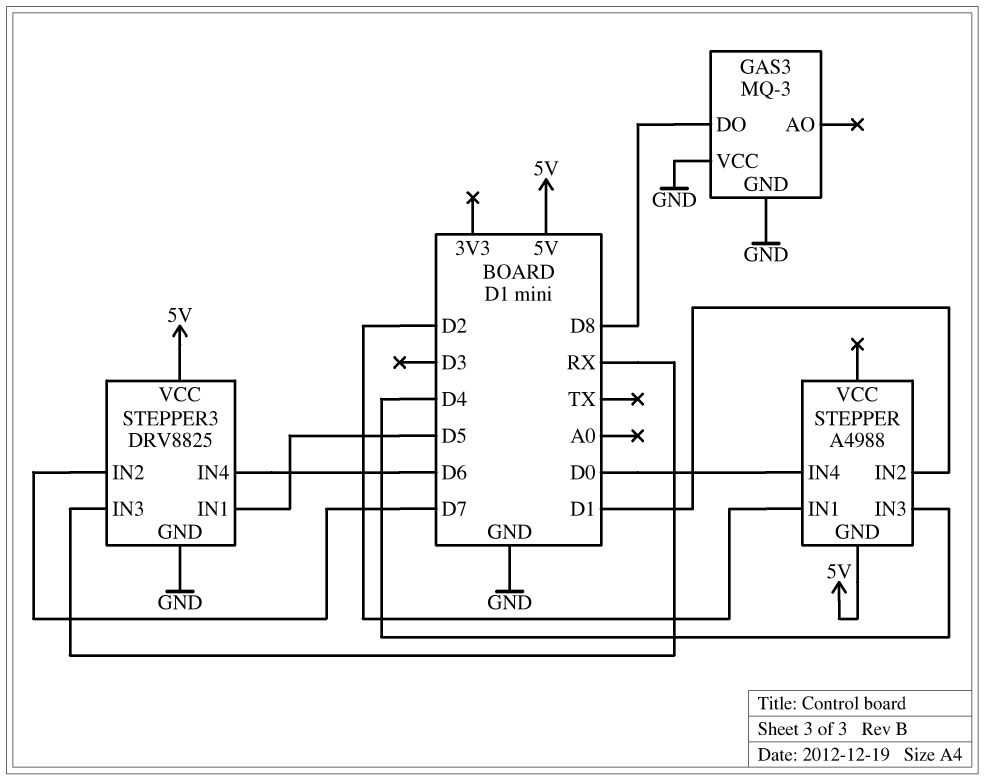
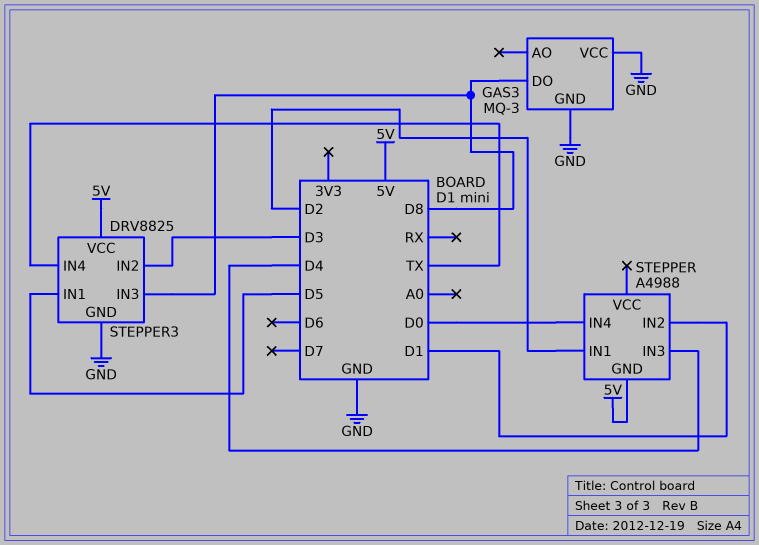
STEPPER3 pin IN2: D7 -> D3
STEPPER3 pin IN3: RX -> D8
STEPPER3 pin IN4: D6 -> TX

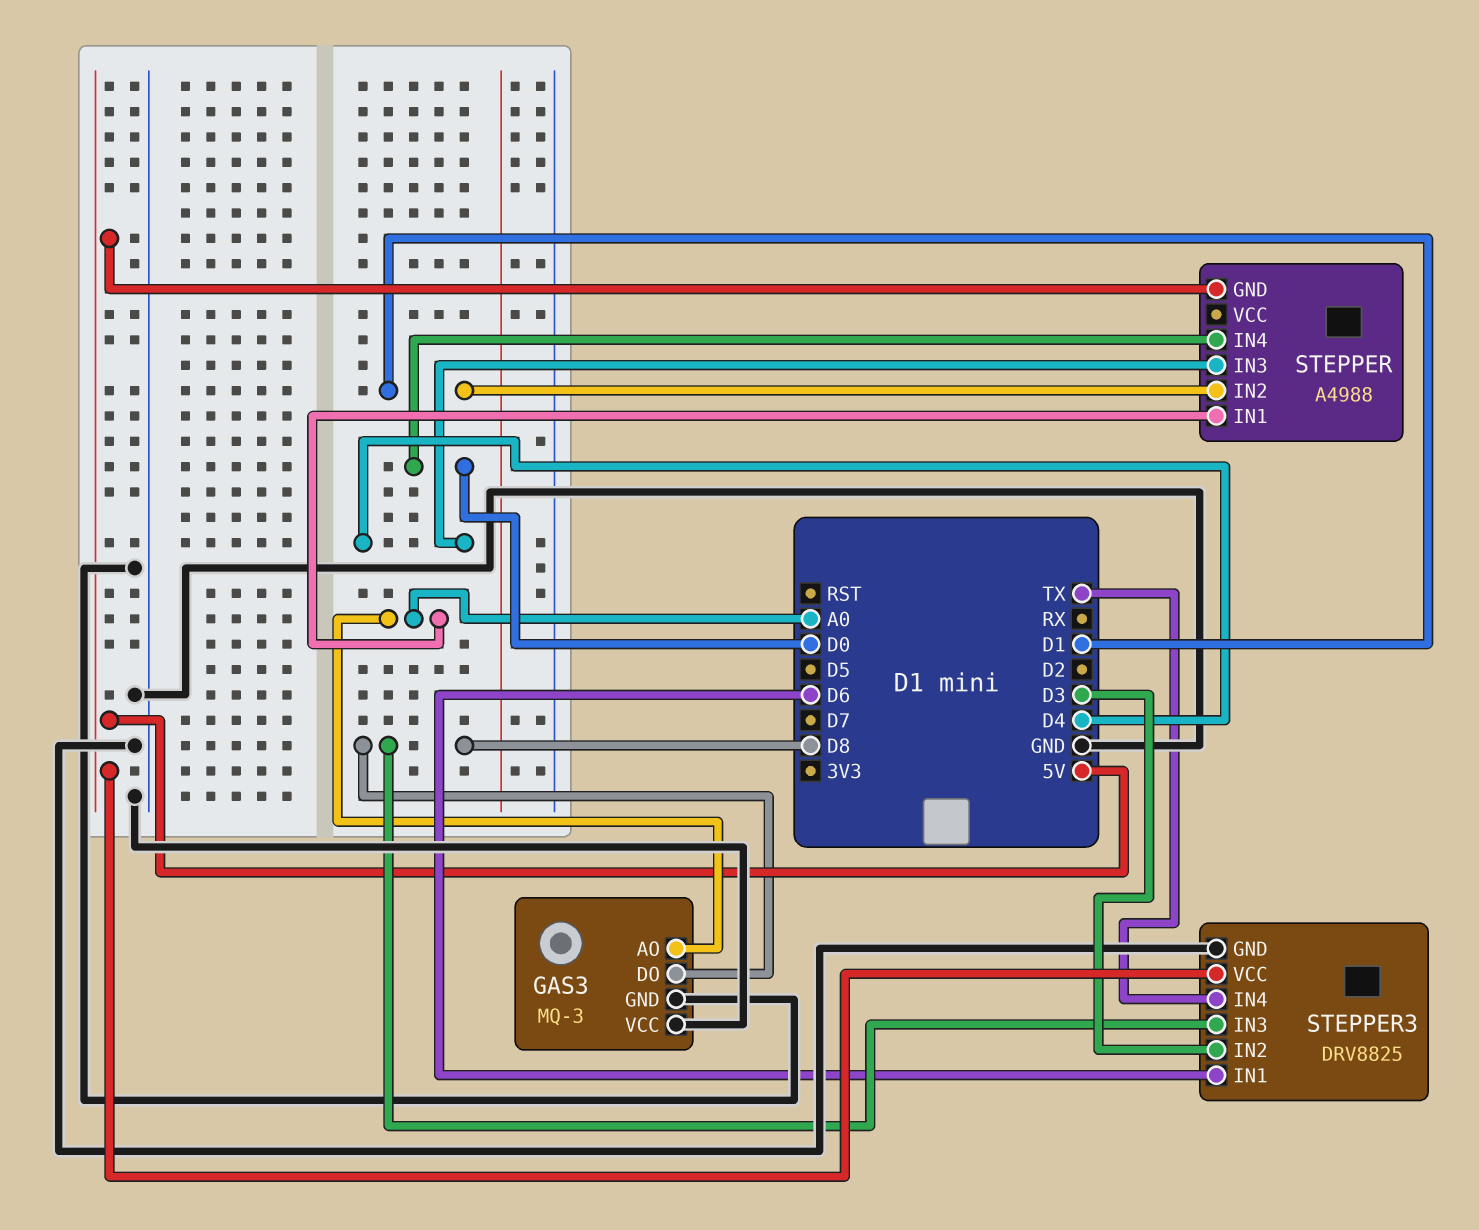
GAS3 pin AO: none -> A0
STEPPER pin IN1: D2 -> A0
STEPPER3 pin IN1: D5 -> D6

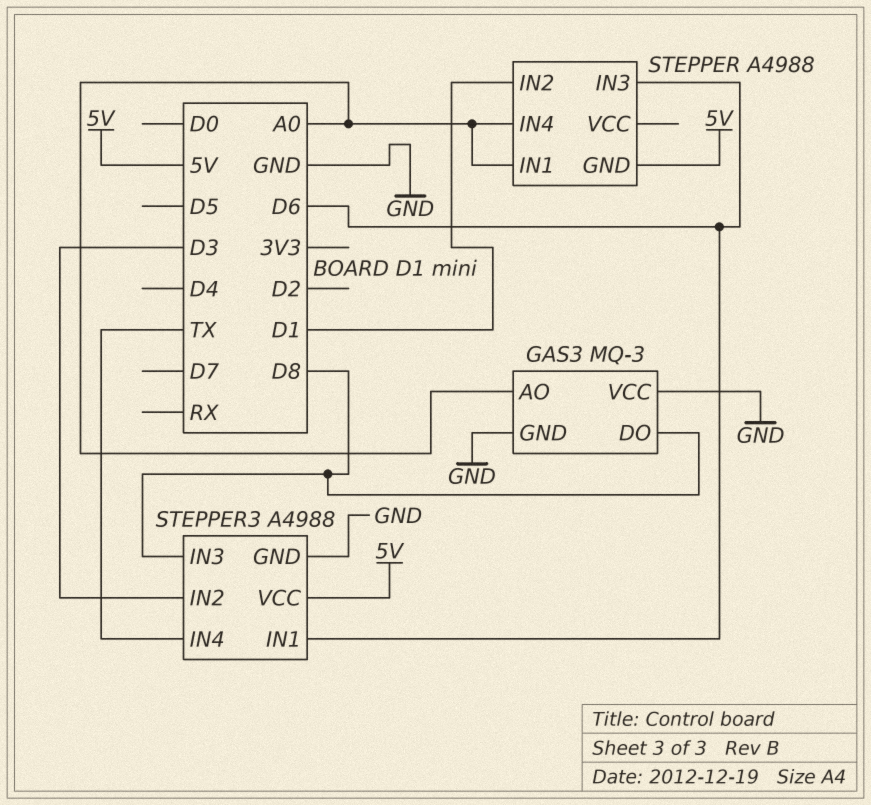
STEPPER pin IN3: D4 -> D6
STEPPER pin IN4: D0 -> A0
STEPPER3: DRV8825 -> A4988

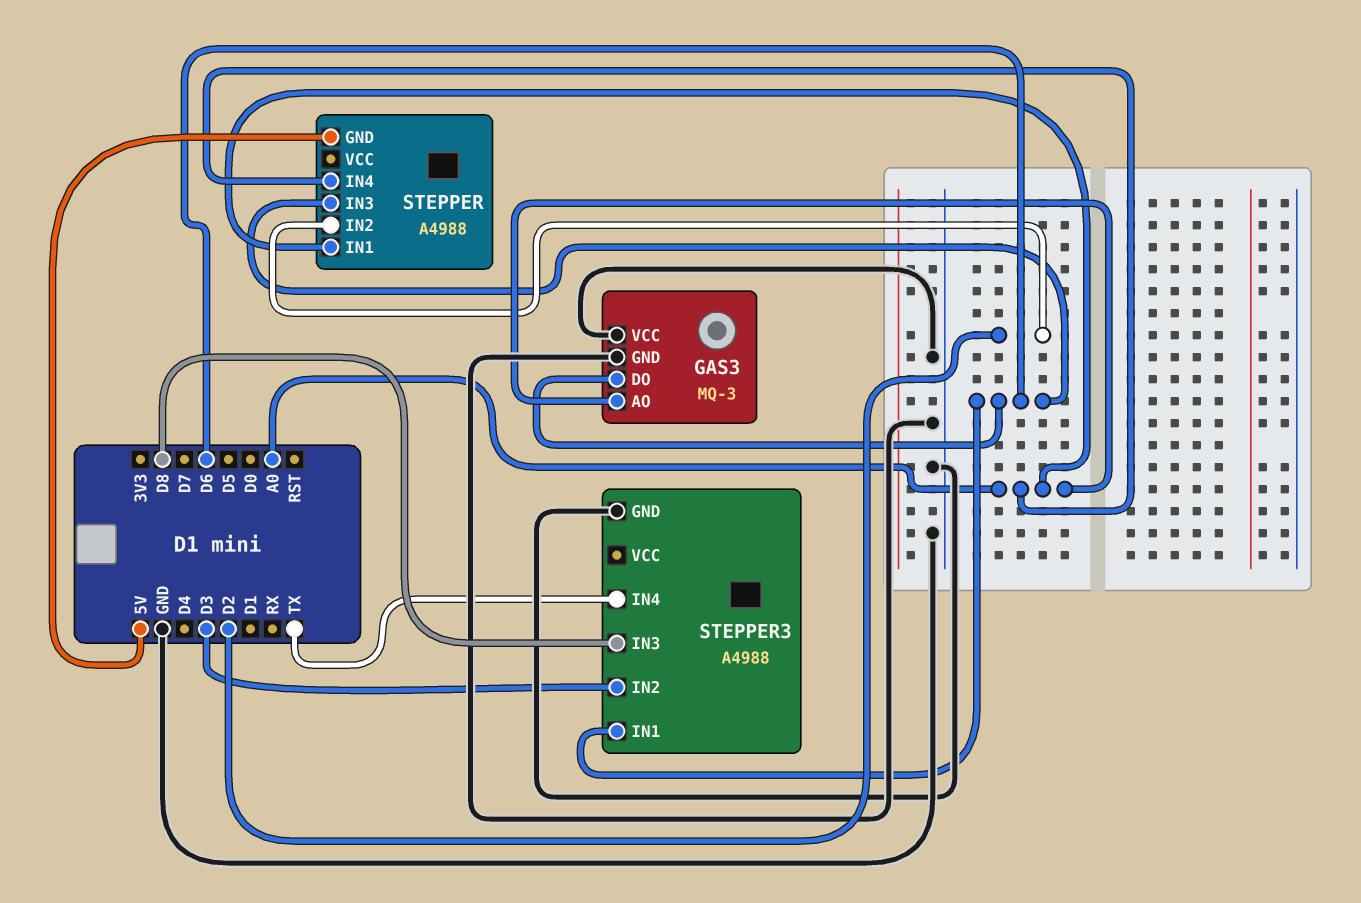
GAS3 pin DO: D8 -> D6
STEPPER pin IN2: D1 -> D2
STEPPER3 pin VCC: 5V -> none

